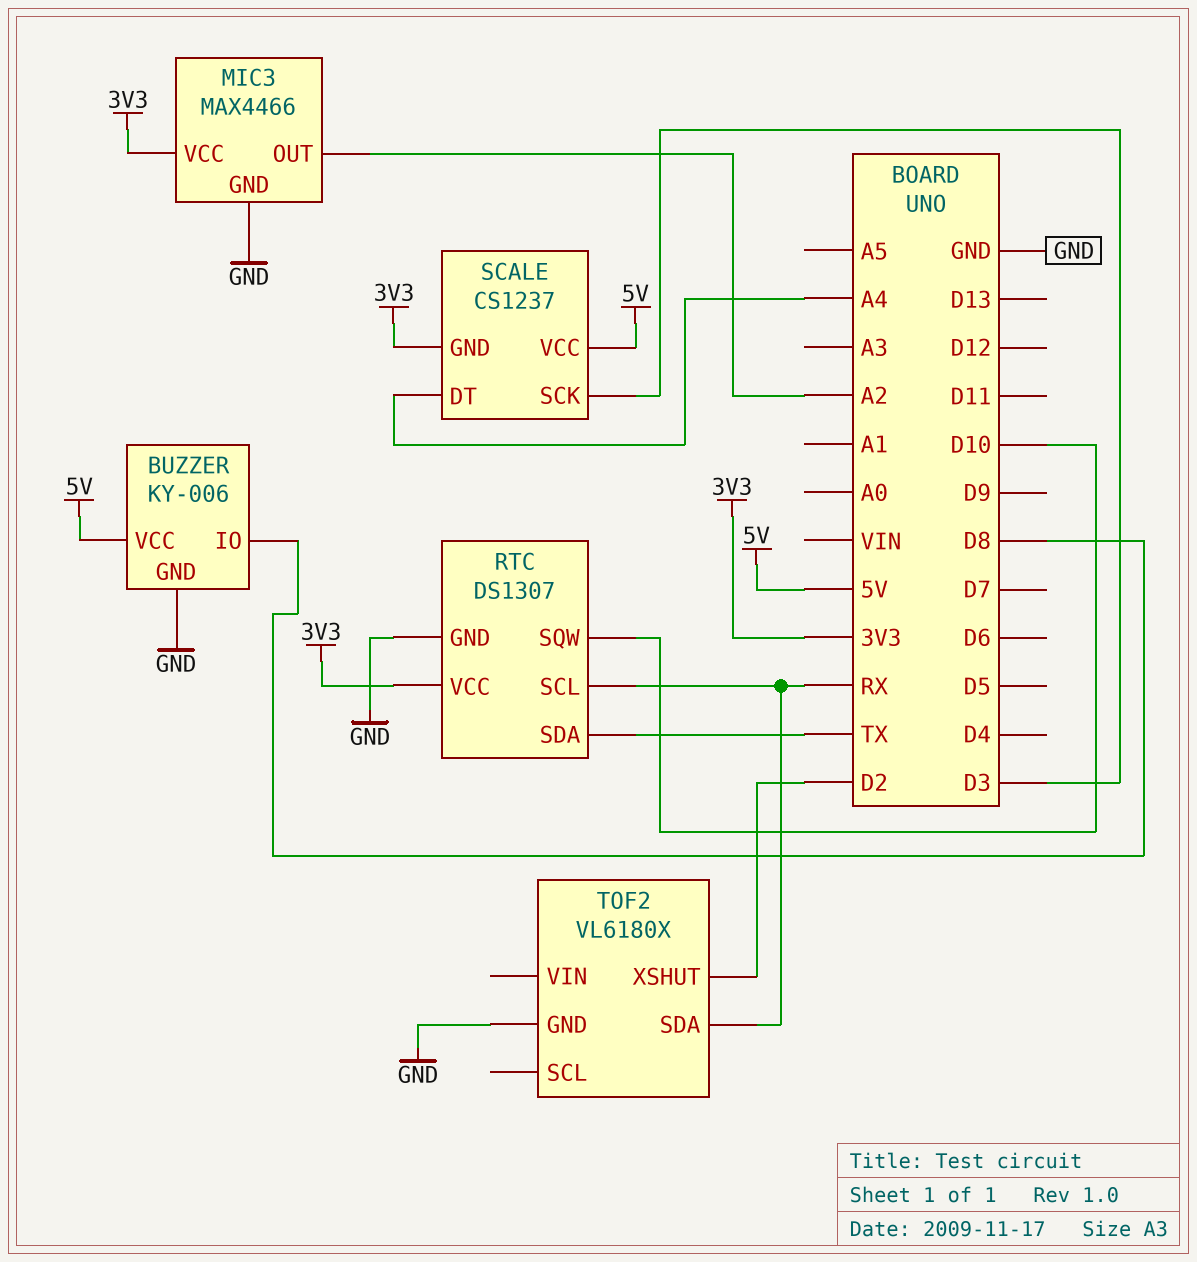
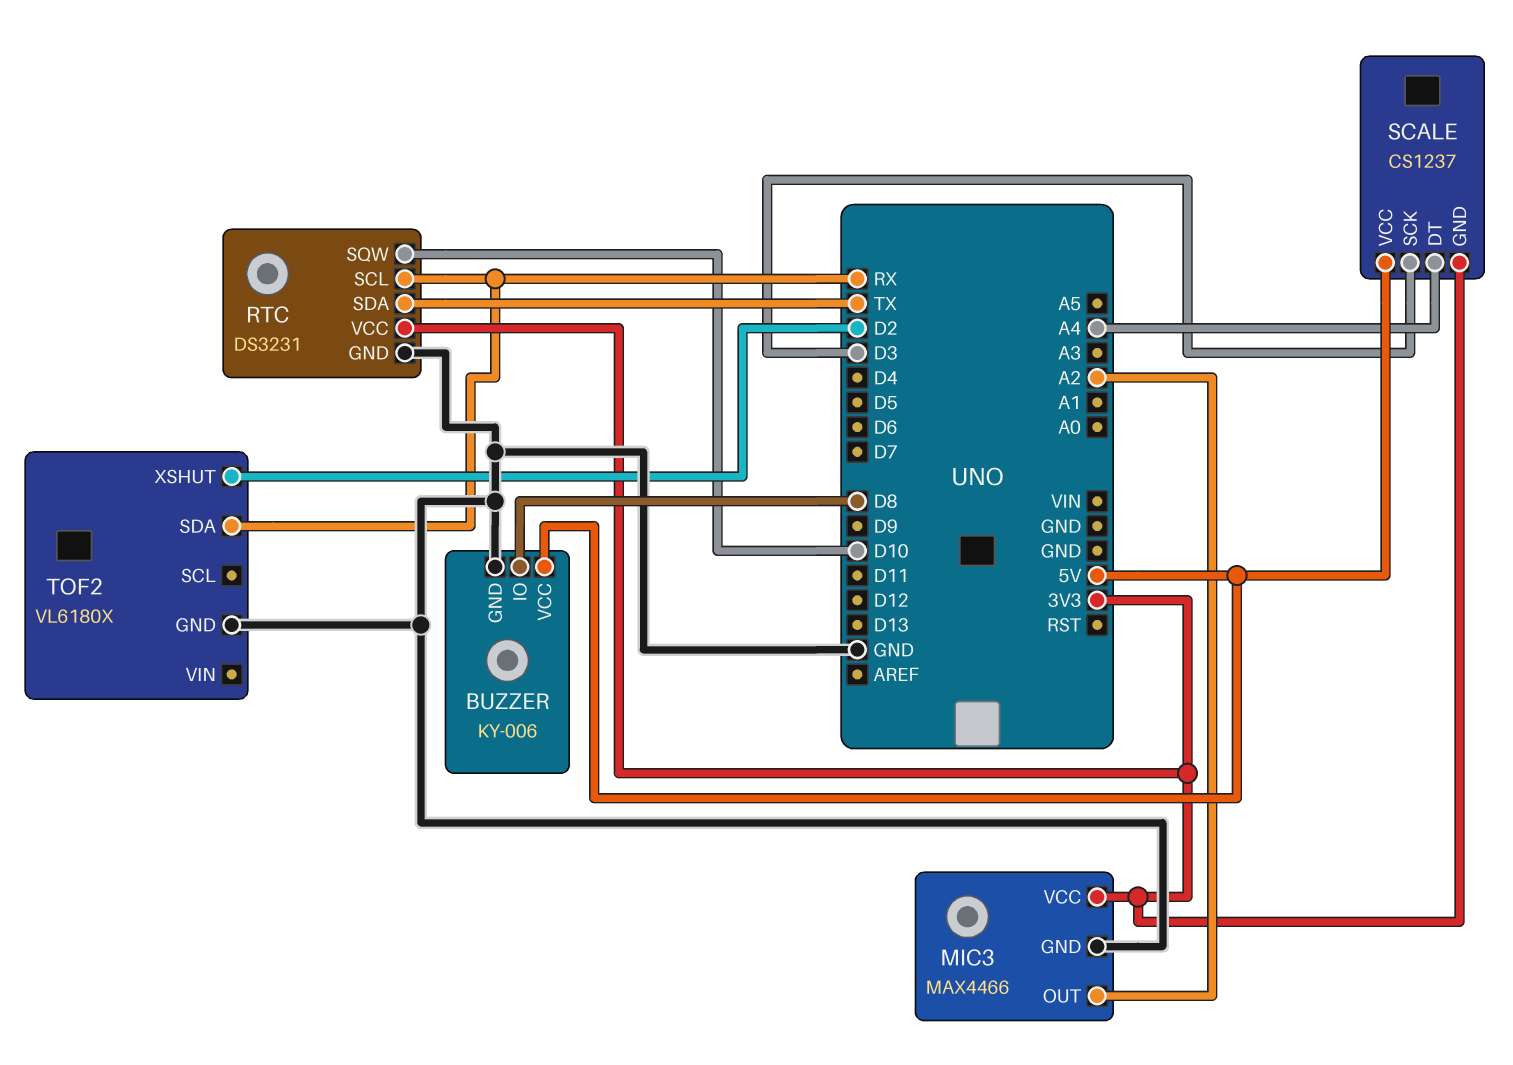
RTC: DS1307 -> DS3231

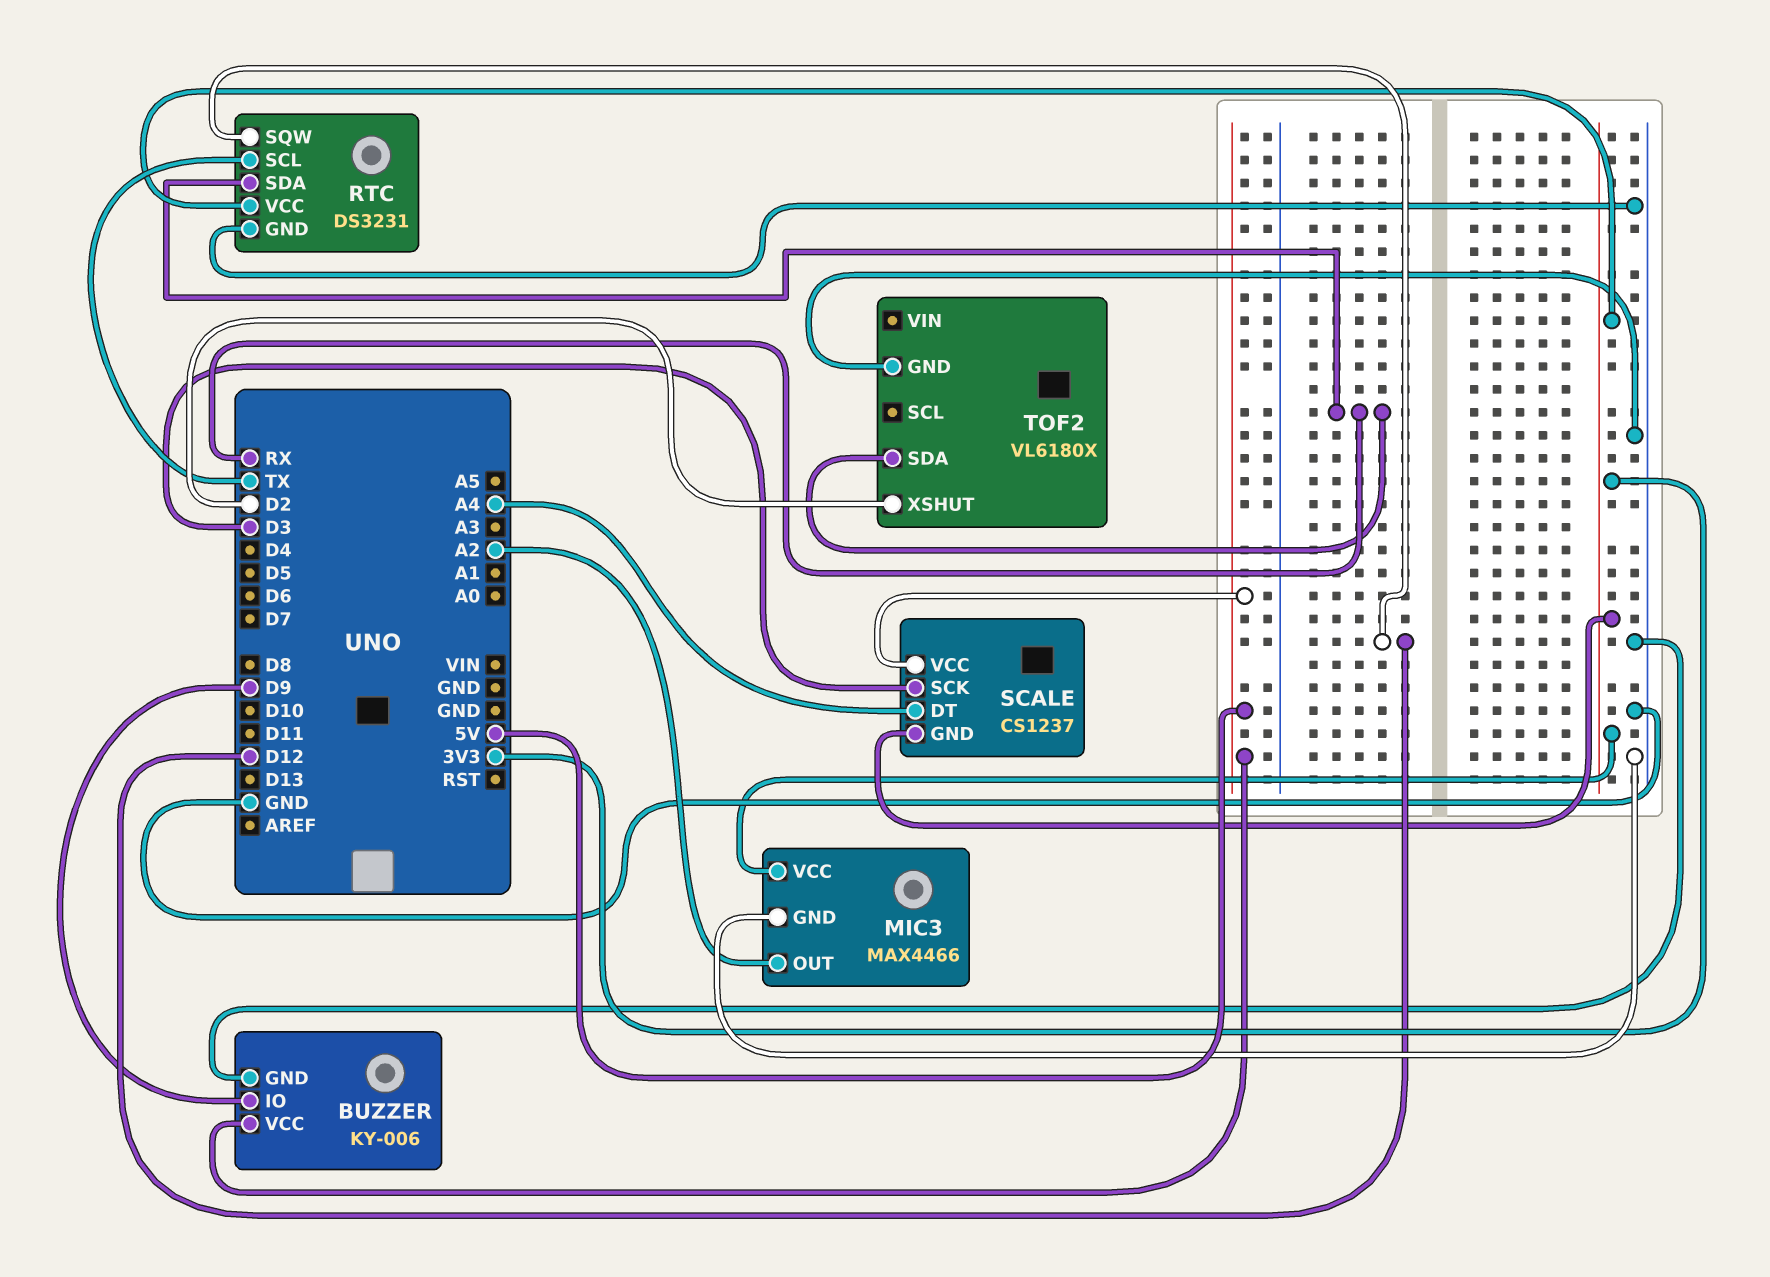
BUZZER pin IO: D8 -> D9
RTC pin SCL: RX -> TX
RTC pin SDA: TX -> RX
RTC pin SQW: D10 -> D12

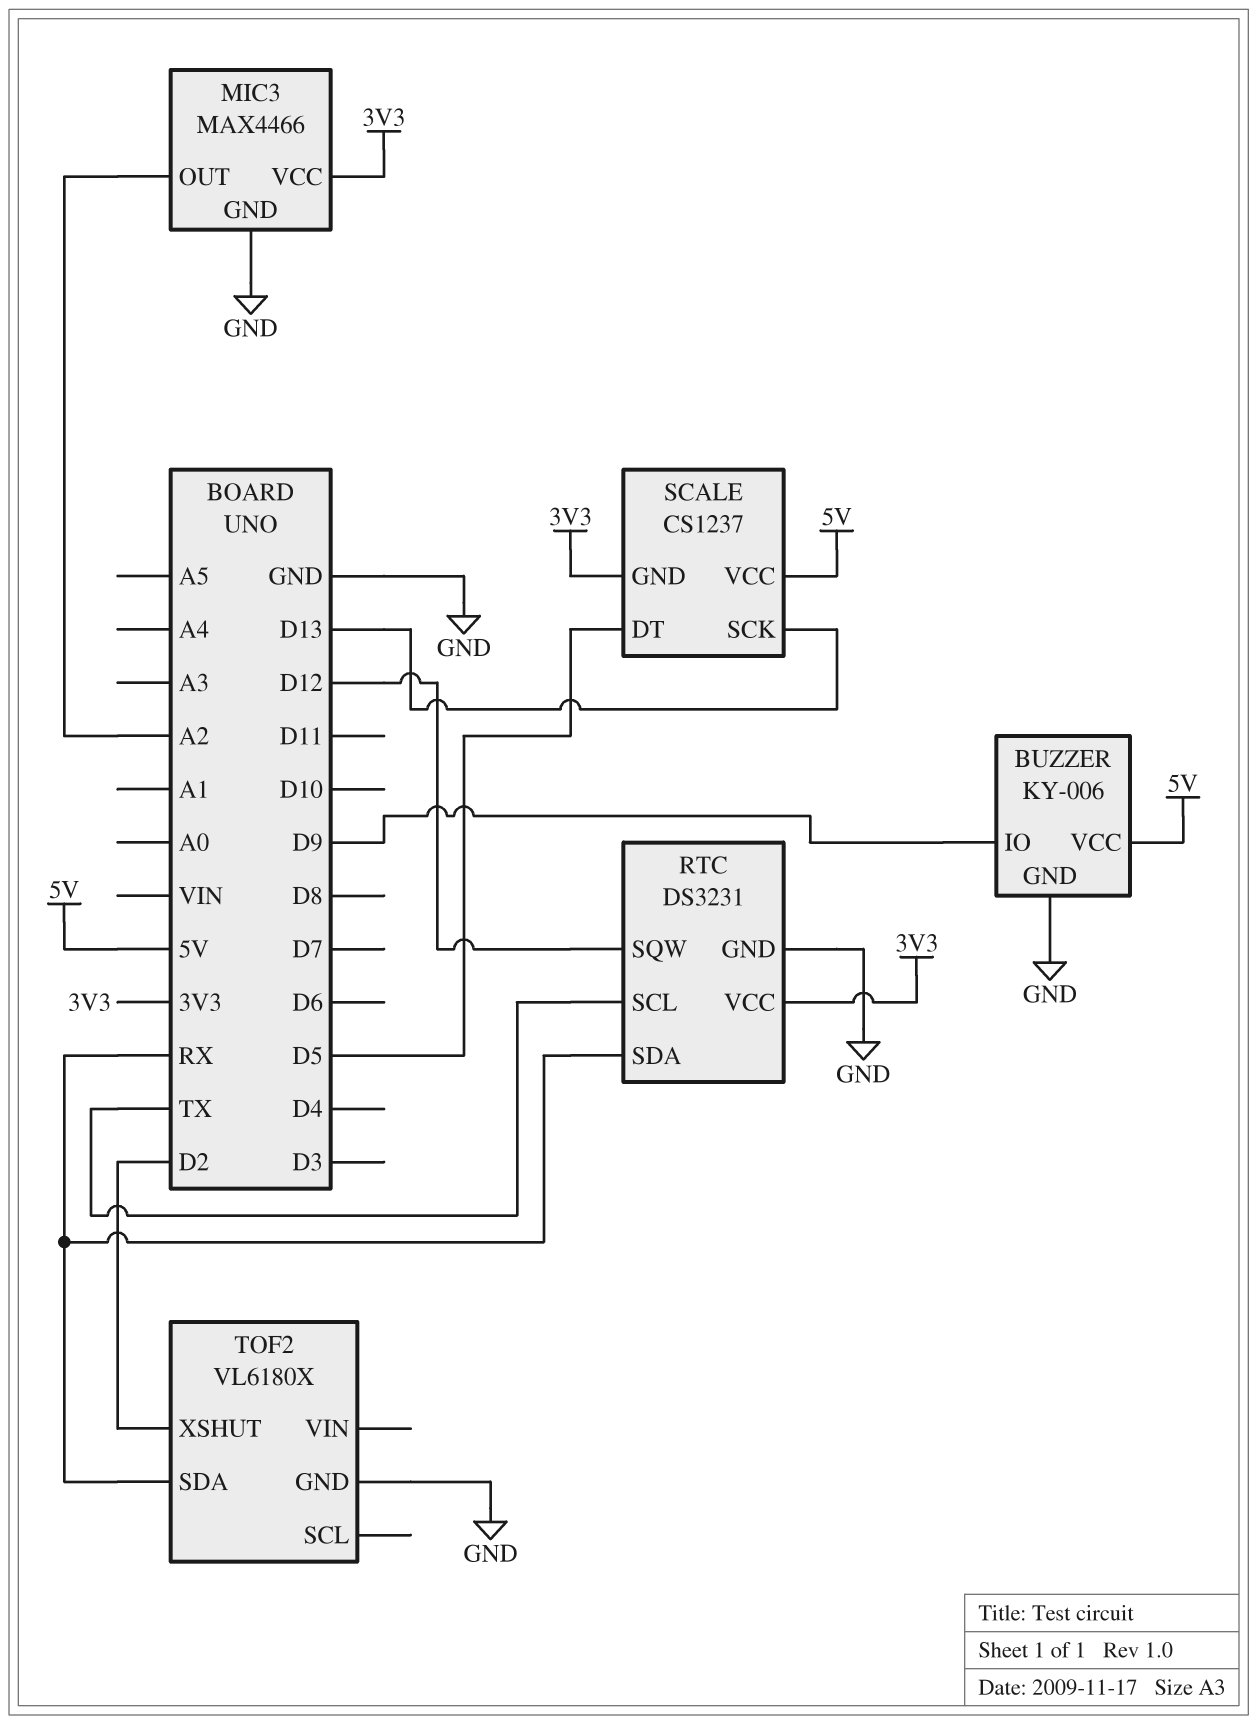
SCALE pin DT: A4 -> D5
SCALE pin SCK: D3 -> D13

